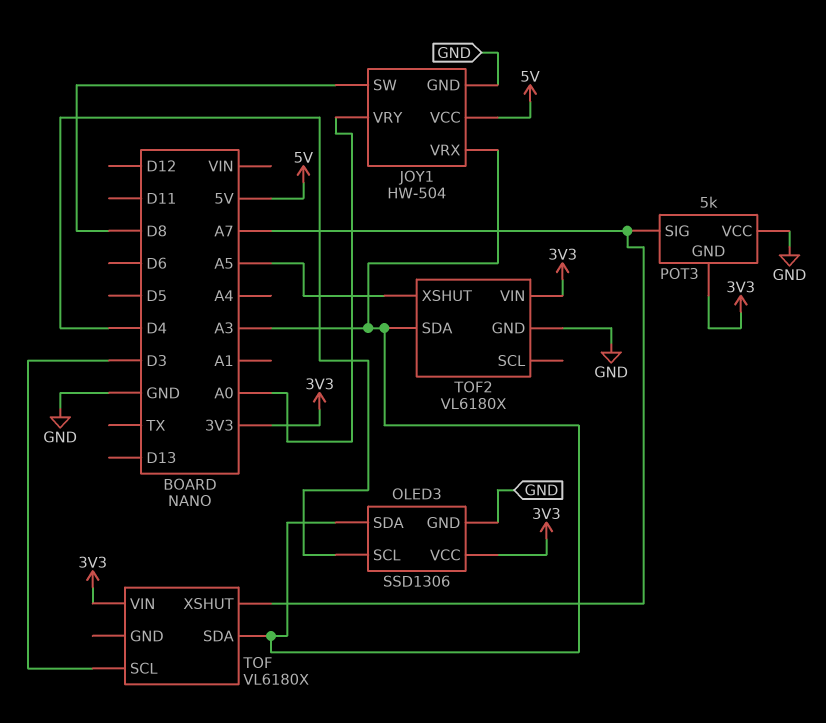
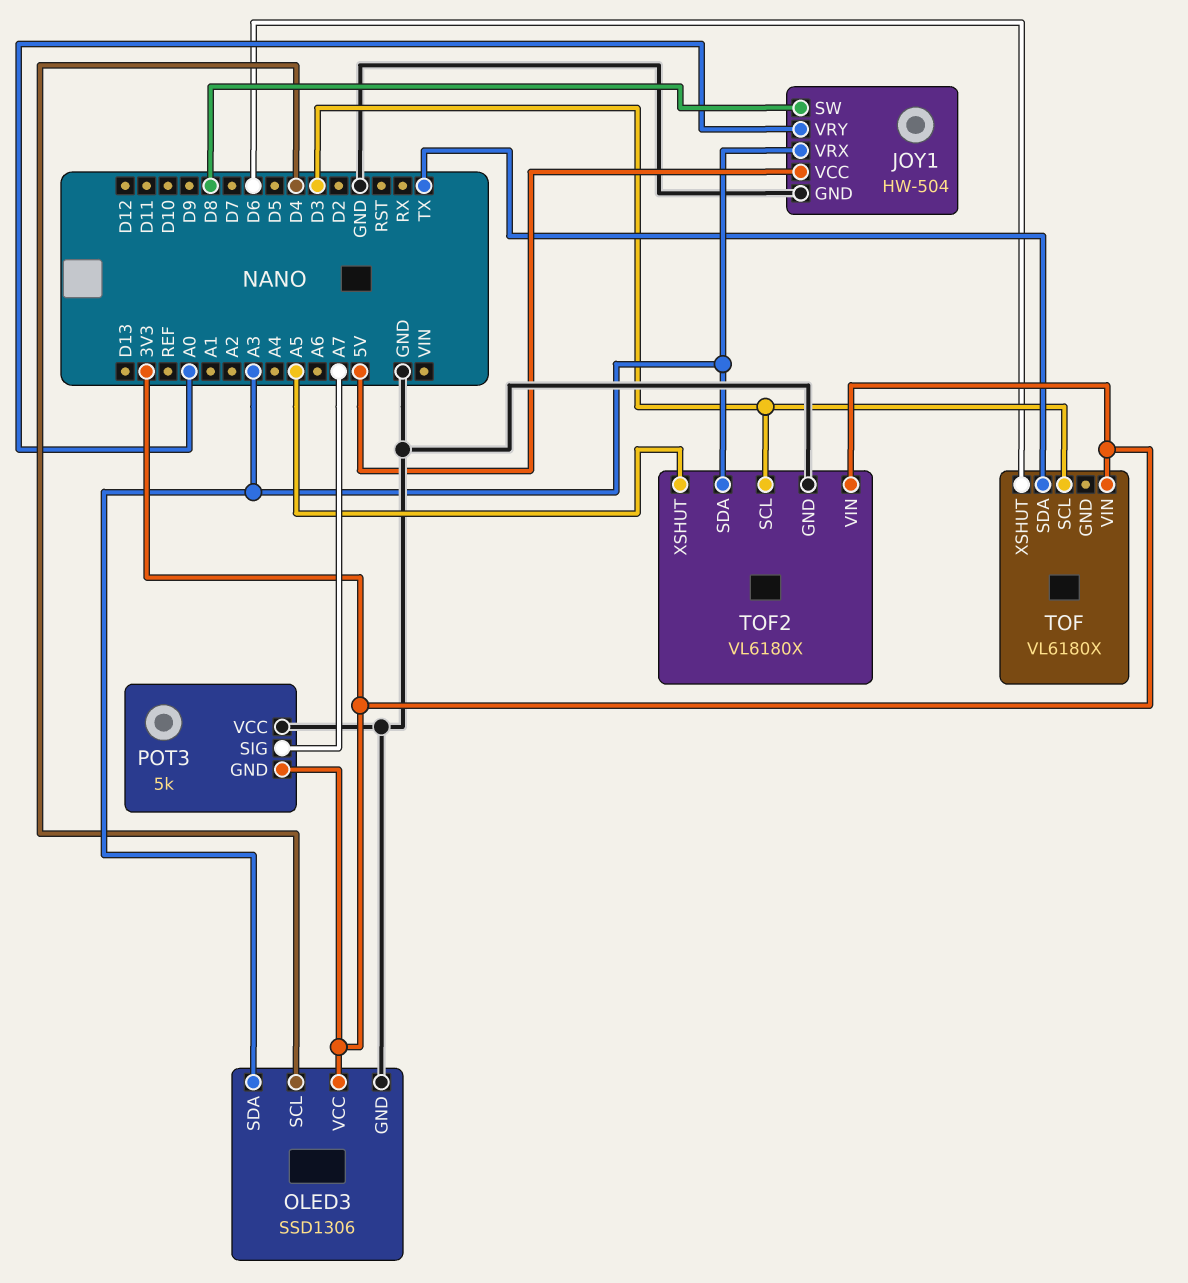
TOF pin SDA: A3 -> TX
TOF pin XSHUT: A7 -> D6
TOF2 pin SCL: none -> D3

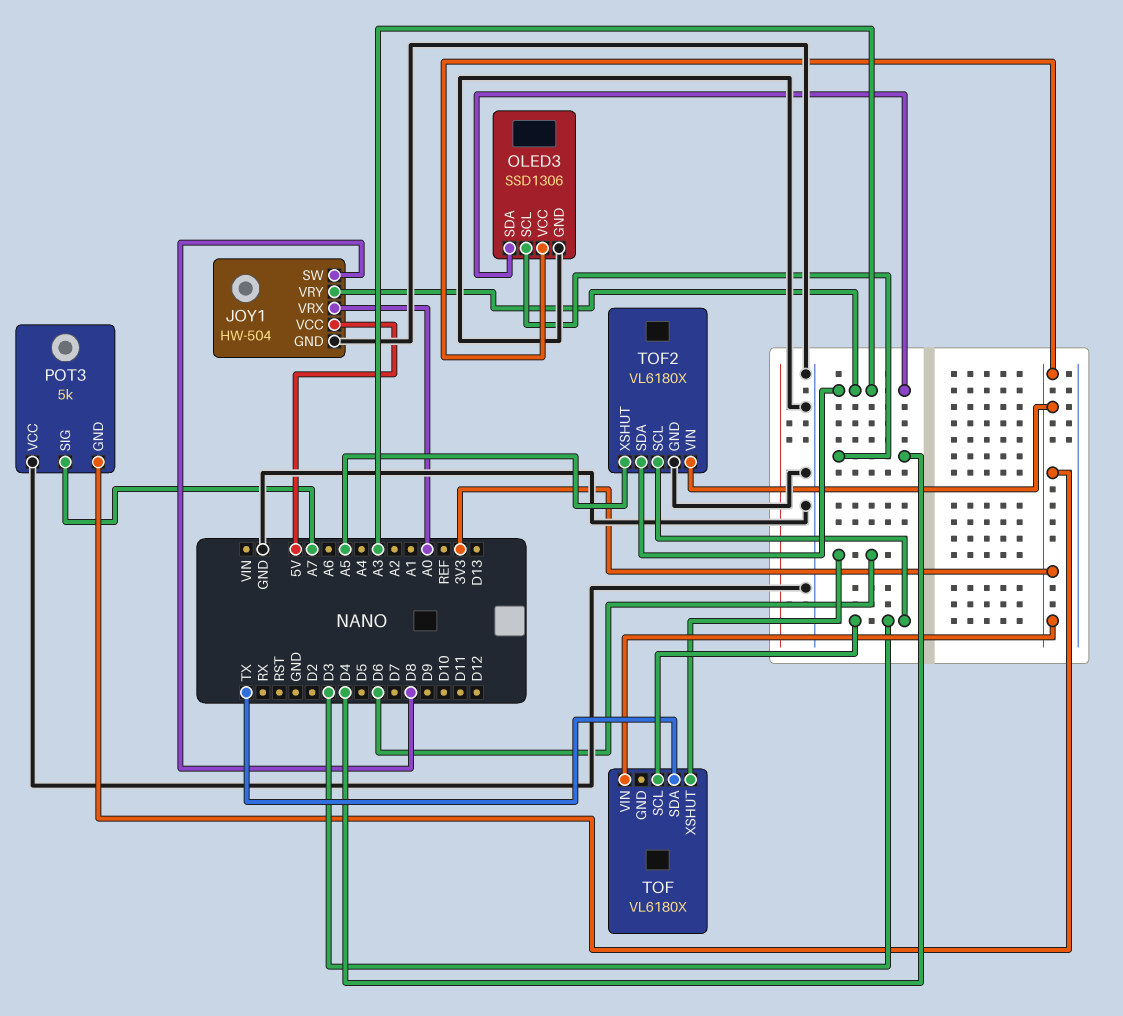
JOY1 pin VRX: A3 -> A0
JOY1 pin VRY: A0 -> A3

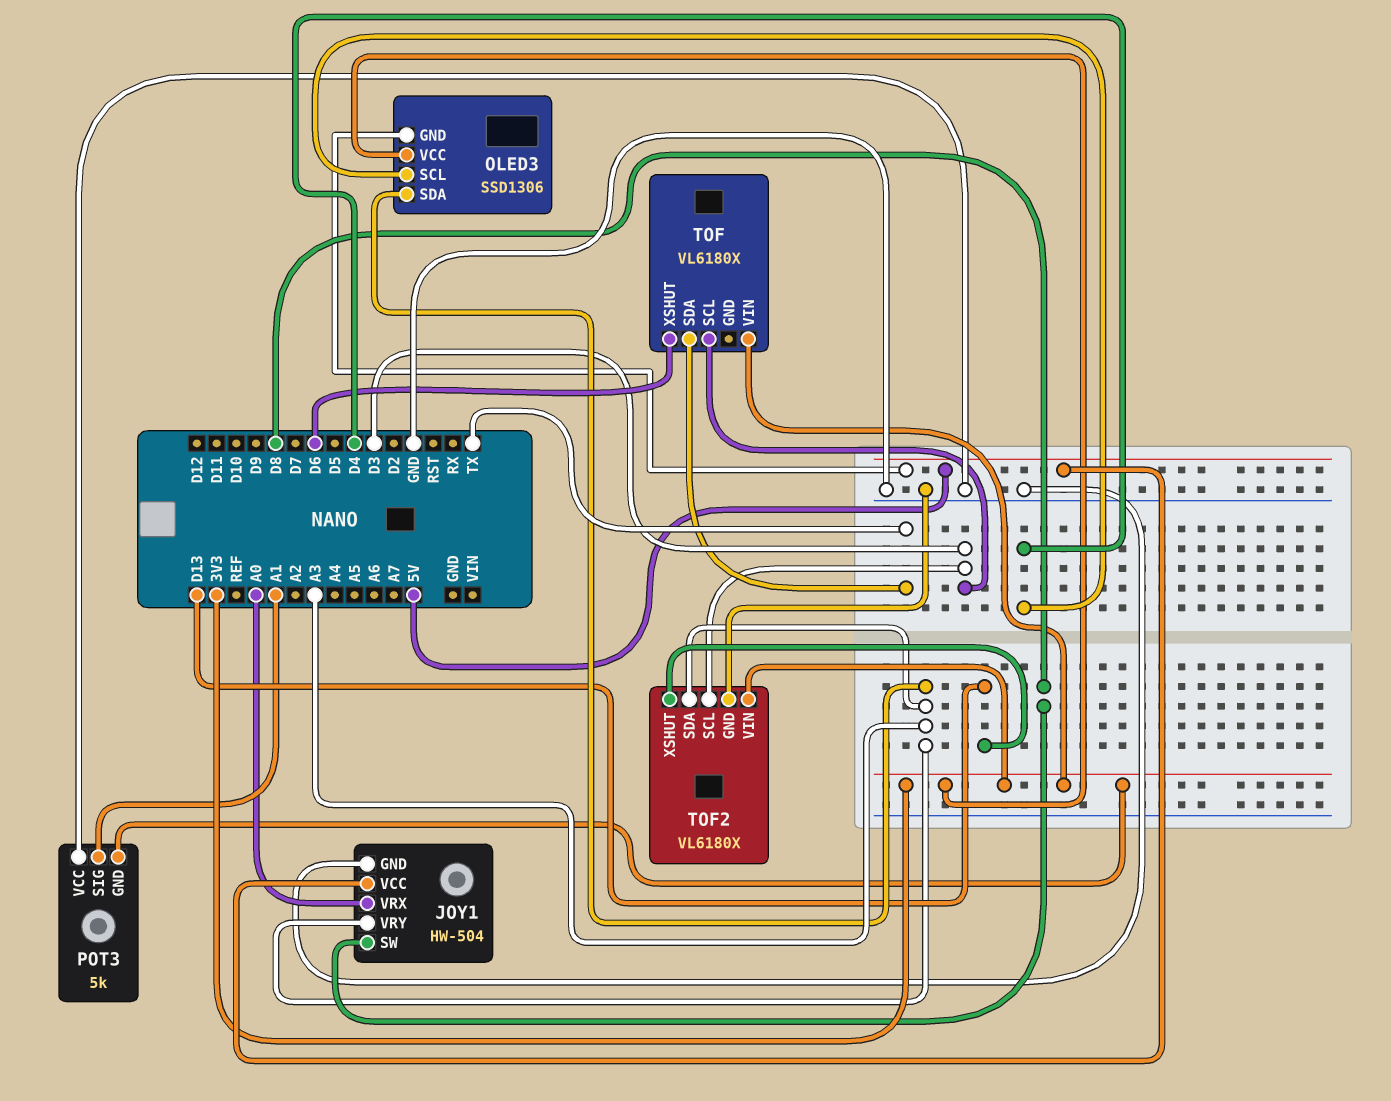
OLED3 pin GND: GND -> 5V
POT3 pin SIG: A7 -> A1
TOF2 pin XSHUT: A5 -> D13

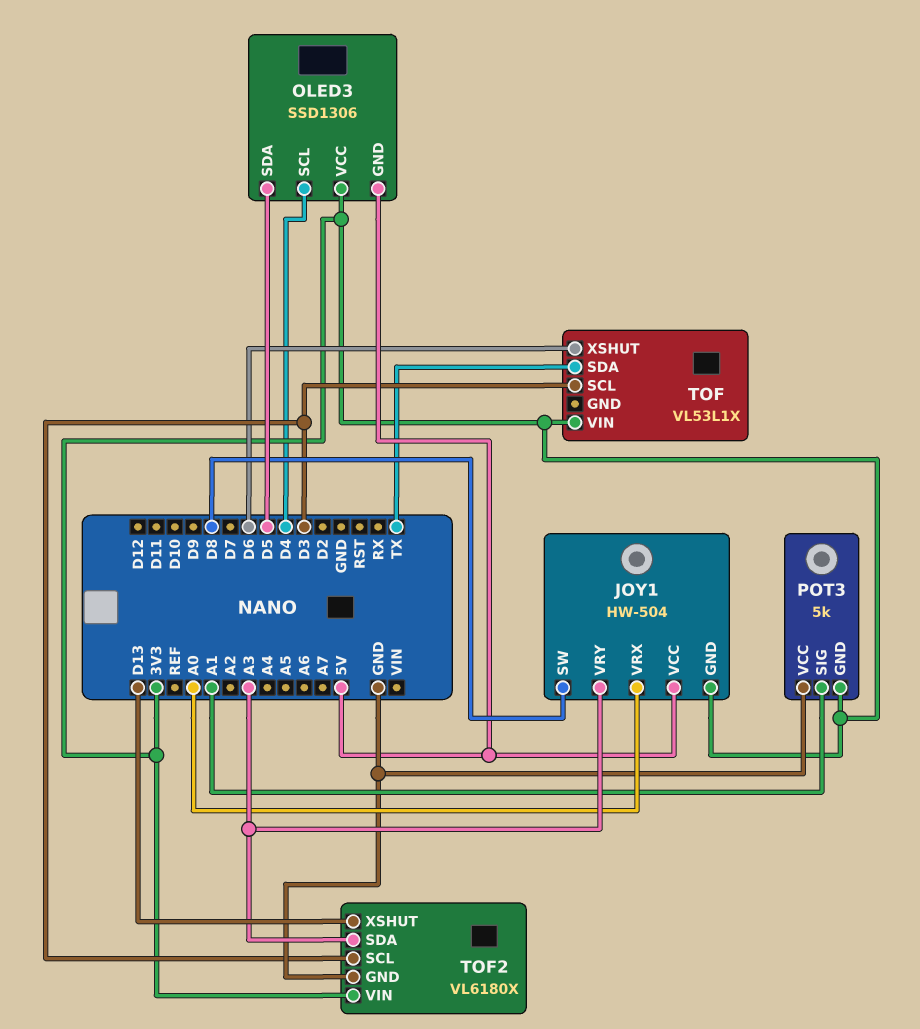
JOY1 pin GND: GND -> 3V3
OLED3 pin SDA: A3 -> D5
TOF: VL6180X -> VL53L1X

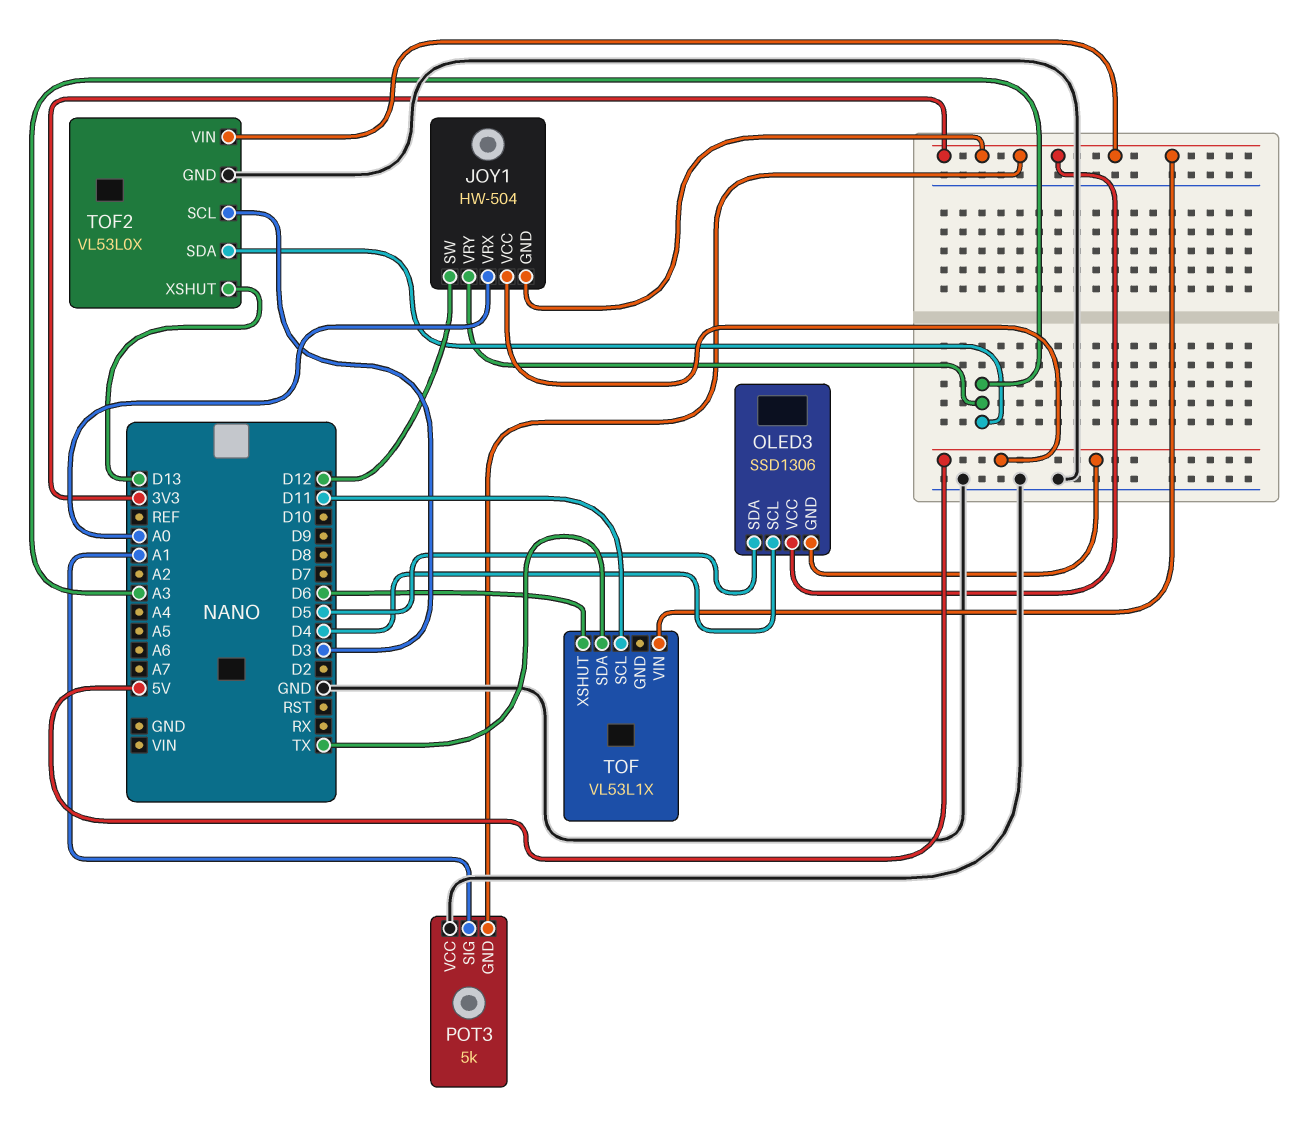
JOY1 pin SW: D8 -> D12
TOF pin SCL: D3 -> D11
TOF2: VL6180X -> VL53L0X

